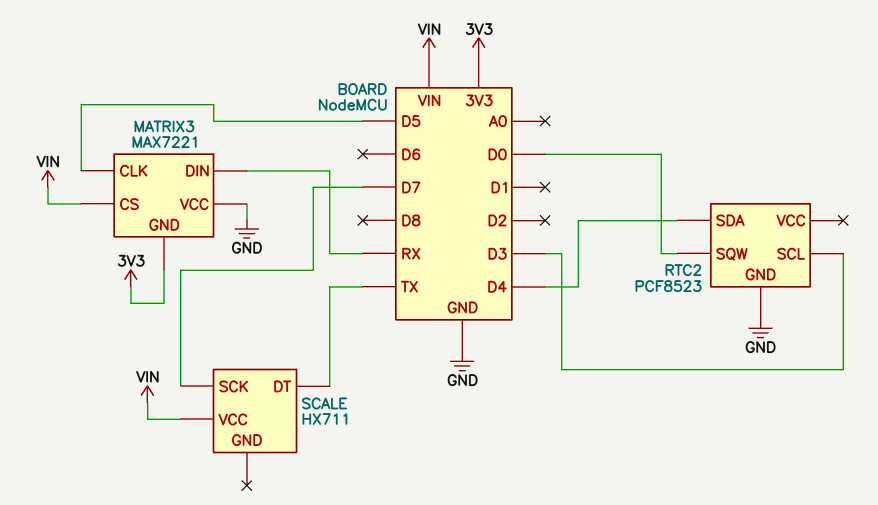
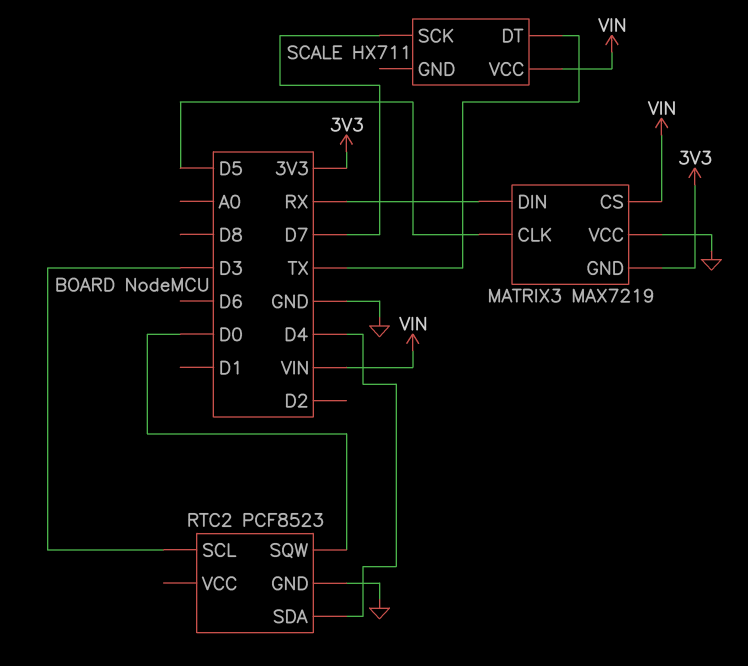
MATRIX3: MAX7221 -> MAX7219

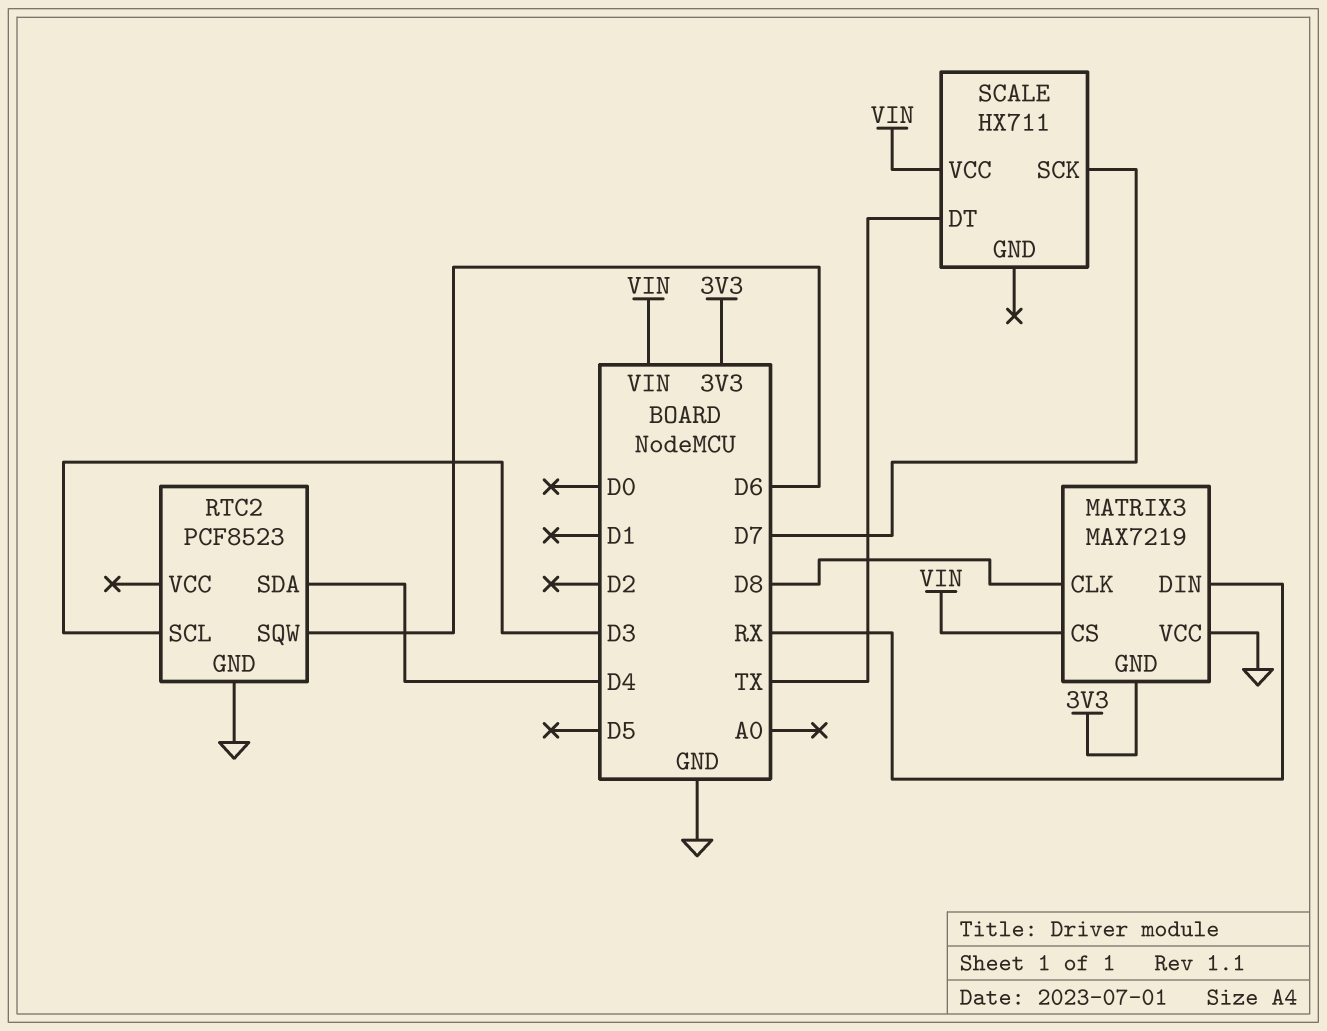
MATRIX3 pin CLK: D5 -> D8
RTC2 pin SQW: D0 -> D6

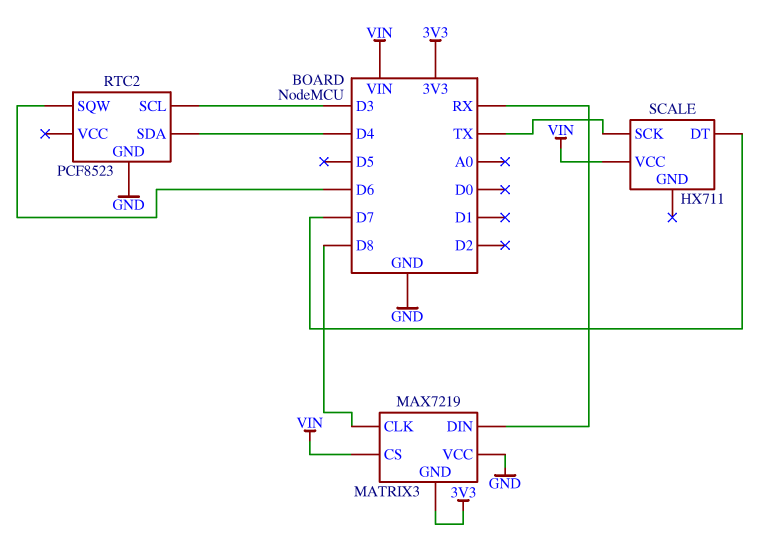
SCALE pin DT: TX -> D7
SCALE pin SCK: D7 -> TX

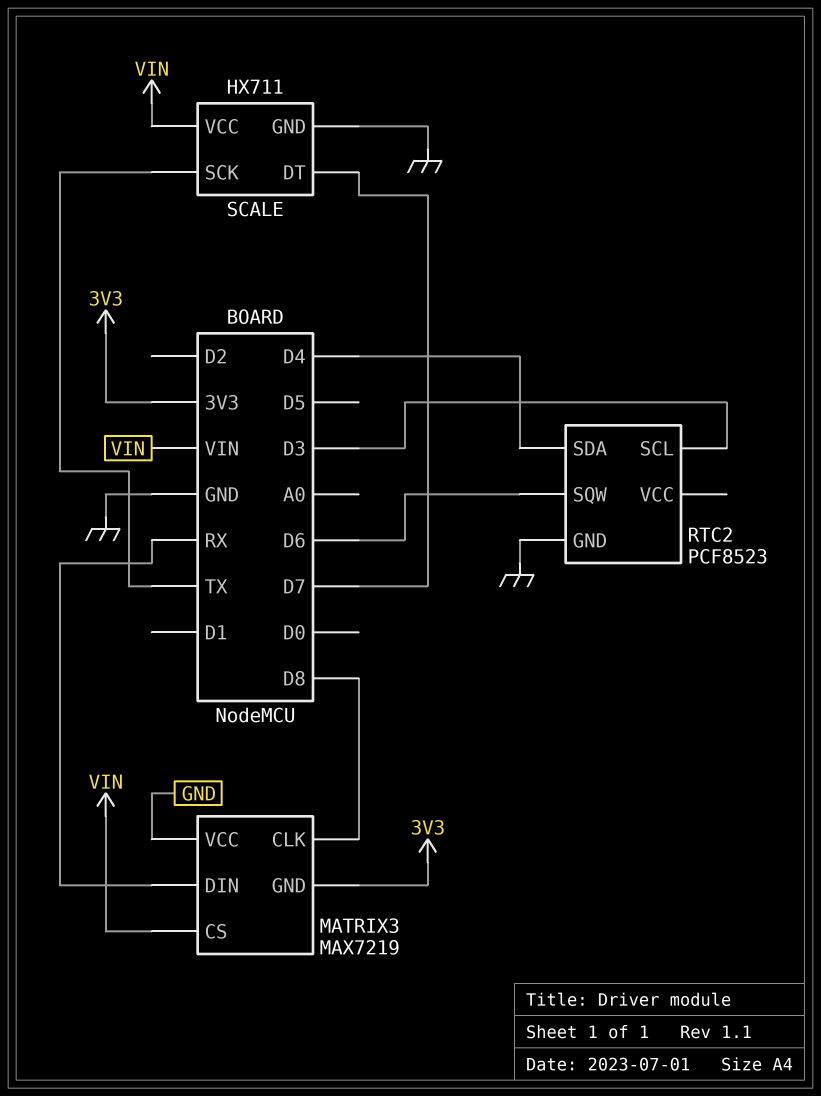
SCALE pin GND: none -> GND

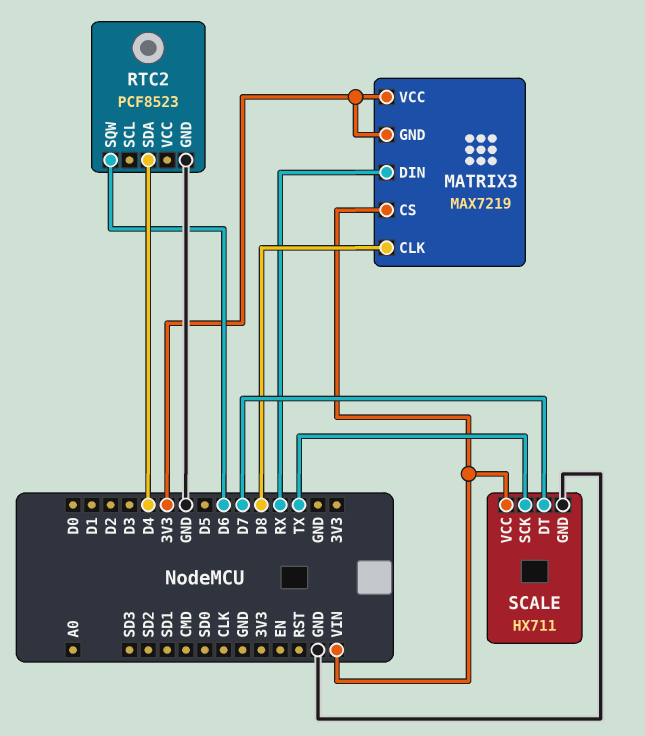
MATRIX3 pin VCC: GND -> 3V3
RTC2 pin SCL: D3 -> none

